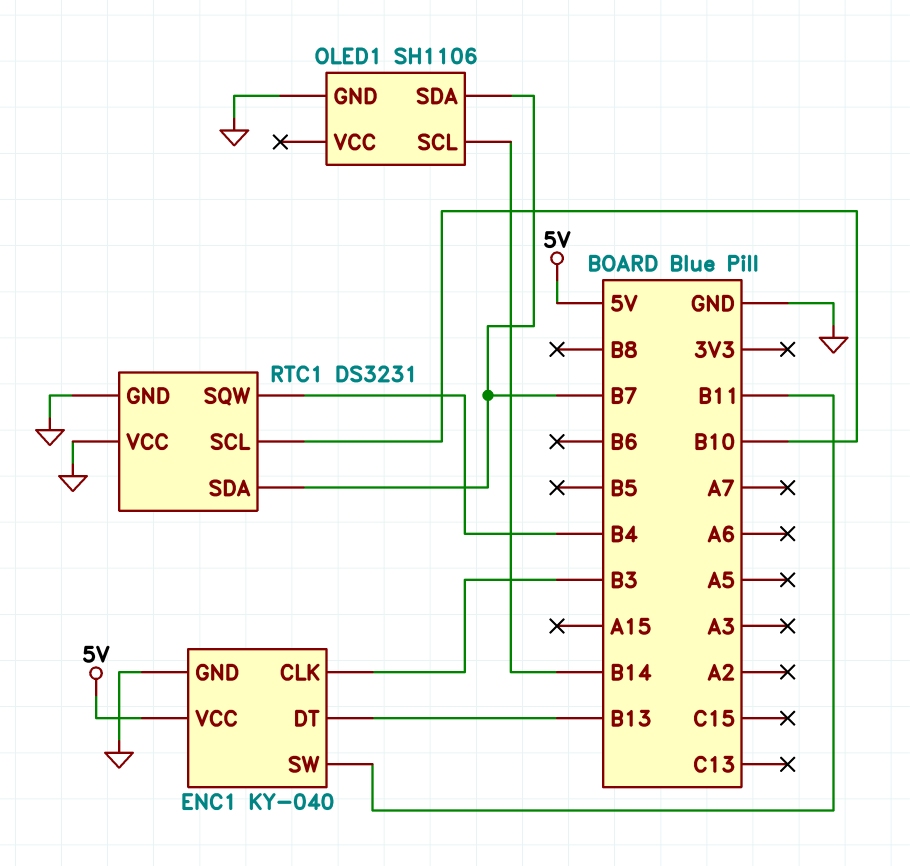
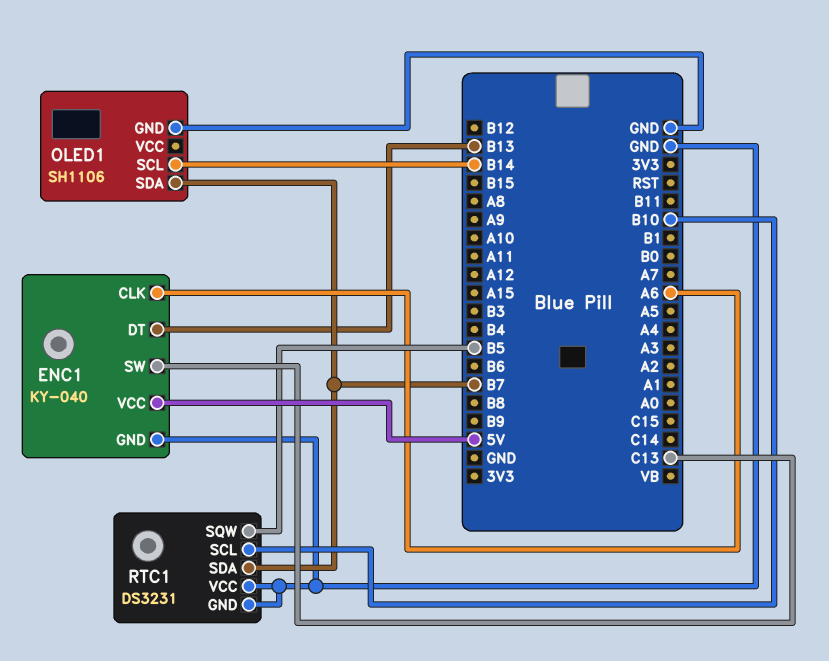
ENC1 pin CLK: B3 -> A6
ENC1 pin SW: B11 -> C13
RTC1 pin SQW: B4 -> B5

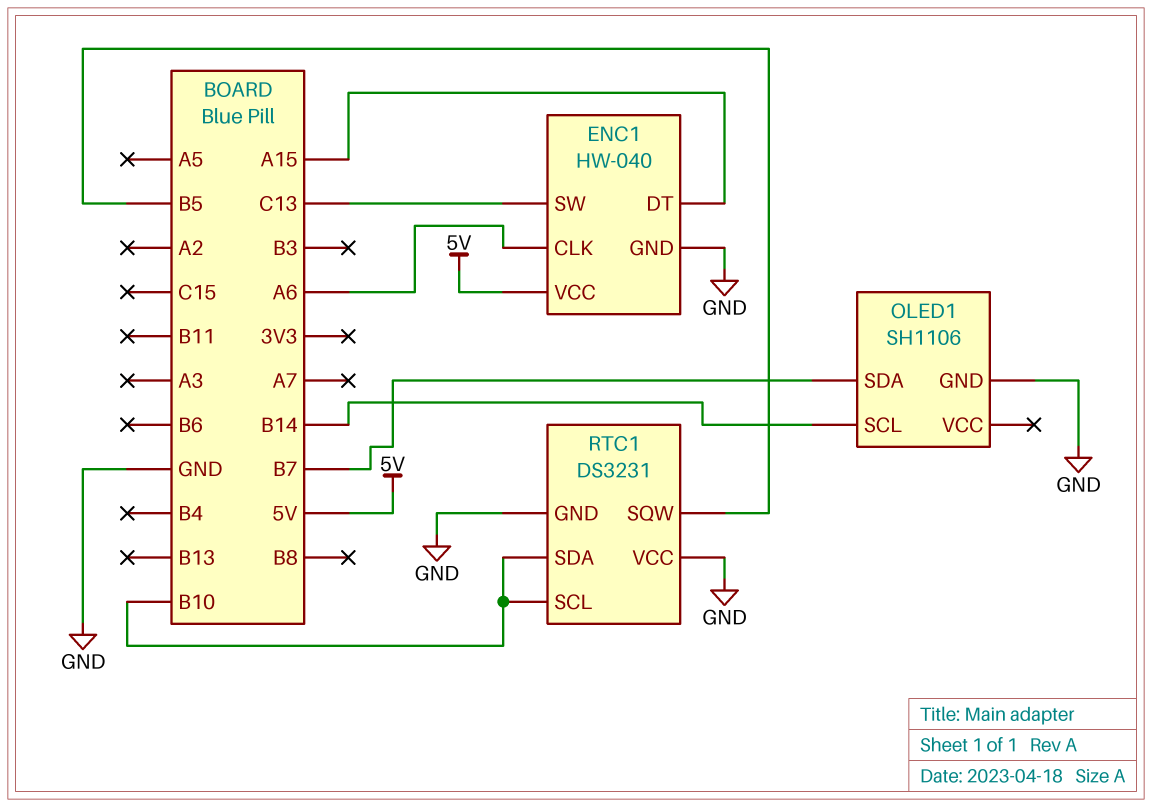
ENC1: KY-040 -> HW-040
ENC1 pin DT: B13 -> A15
RTC1 pin SDA: B7 -> B10

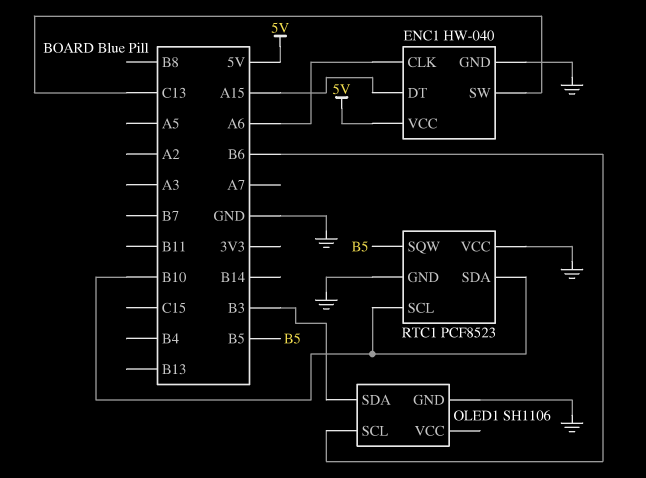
OLED1 pin SCL: B14 -> B6
OLED1 pin SDA: B7 -> B3
RTC1: DS3231 -> PCF8523

